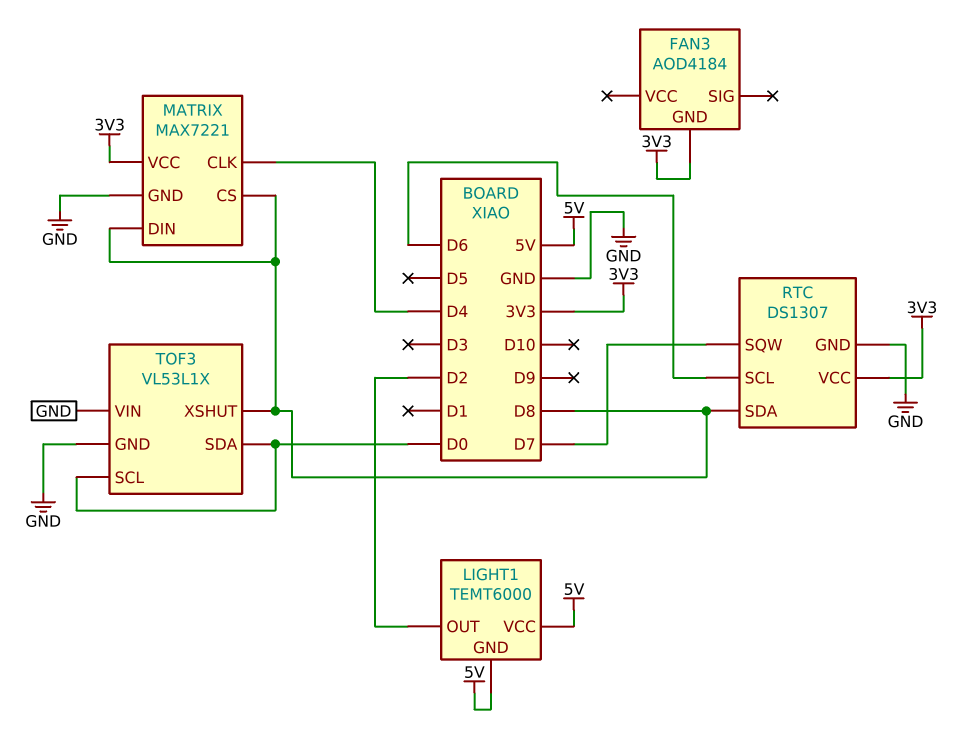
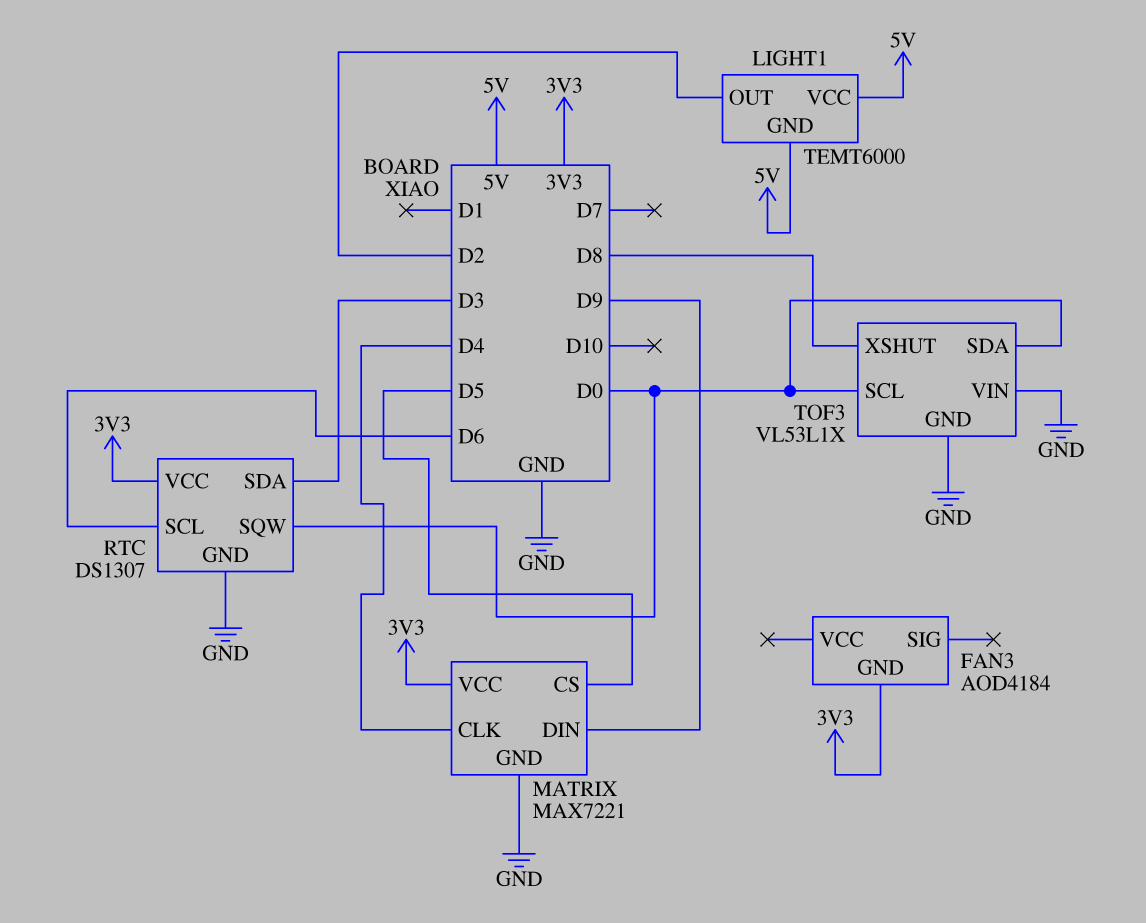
MATRIX pin CS: D8 -> D5
MATRIX pin DIN: D8 -> D9
RTC pin SDA: D8 -> D3
RTC pin SQW: D7 -> D0

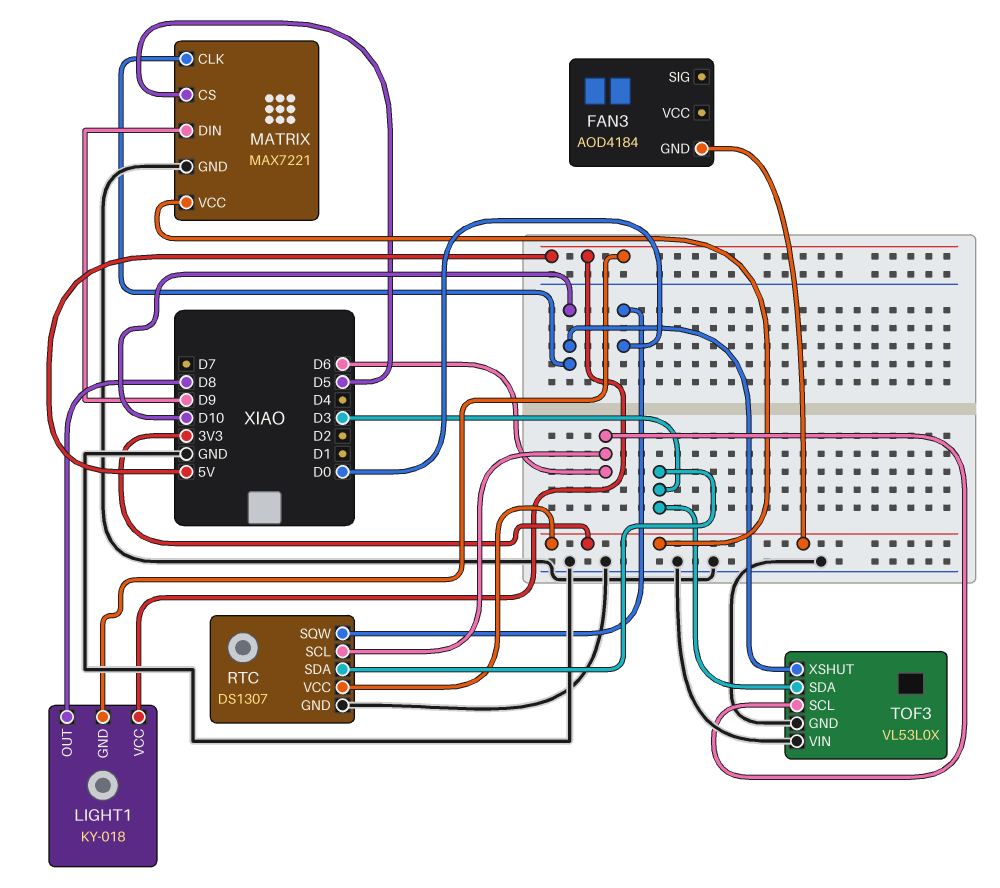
LIGHT1: TEMT6000 -> KY-018
LIGHT1 pin OUT: D2 -> D8
MATRIX pin CLK: D4 -> D10
TOF3: VL53L1X -> VL53L0X
TOF3 pin SCL: D0 -> D6
TOF3 pin SDA: D0 -> D3
TOF3 pin XSHUT: D8 -> D10

